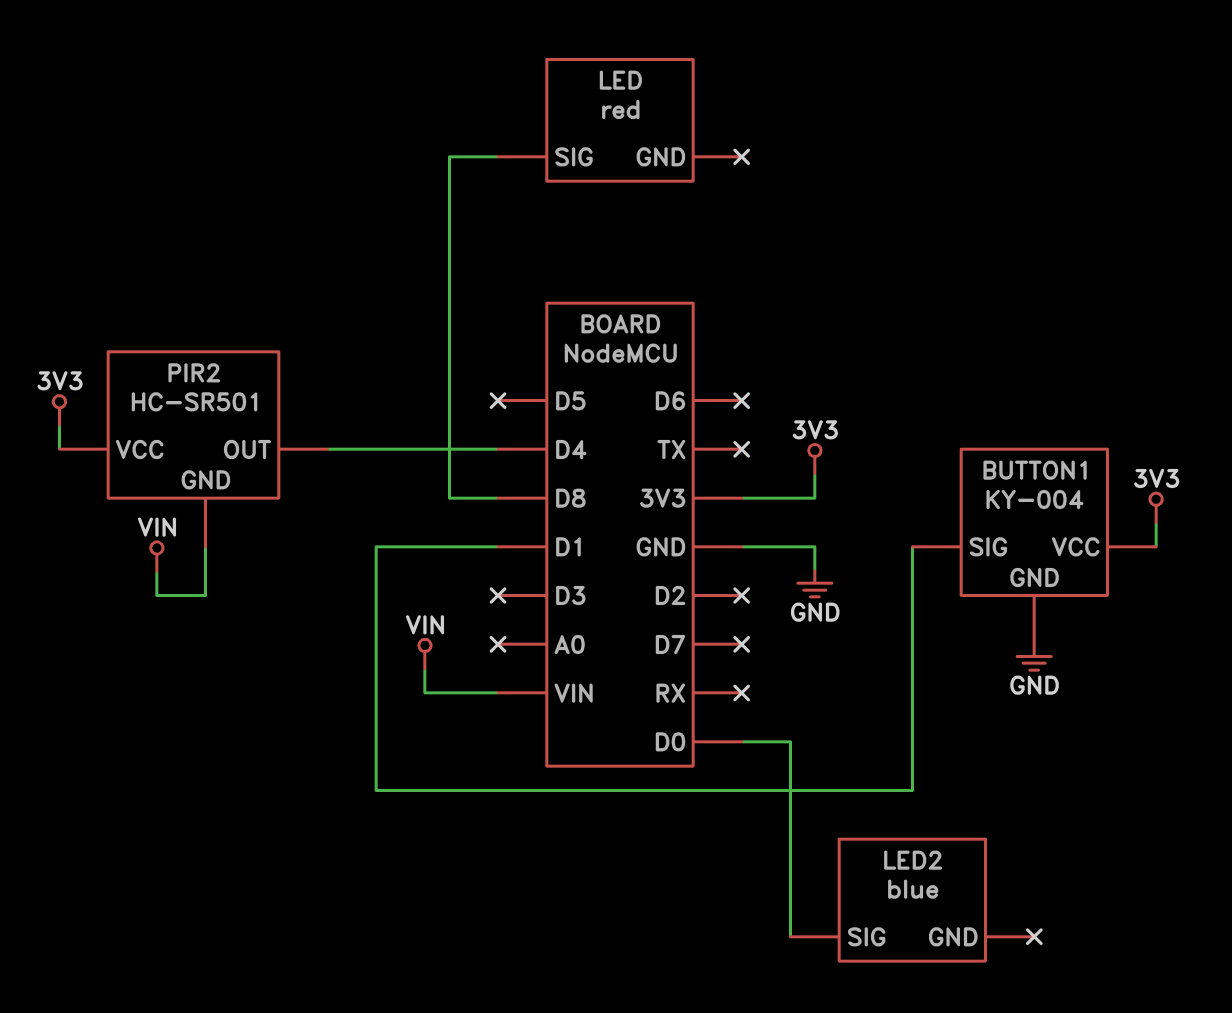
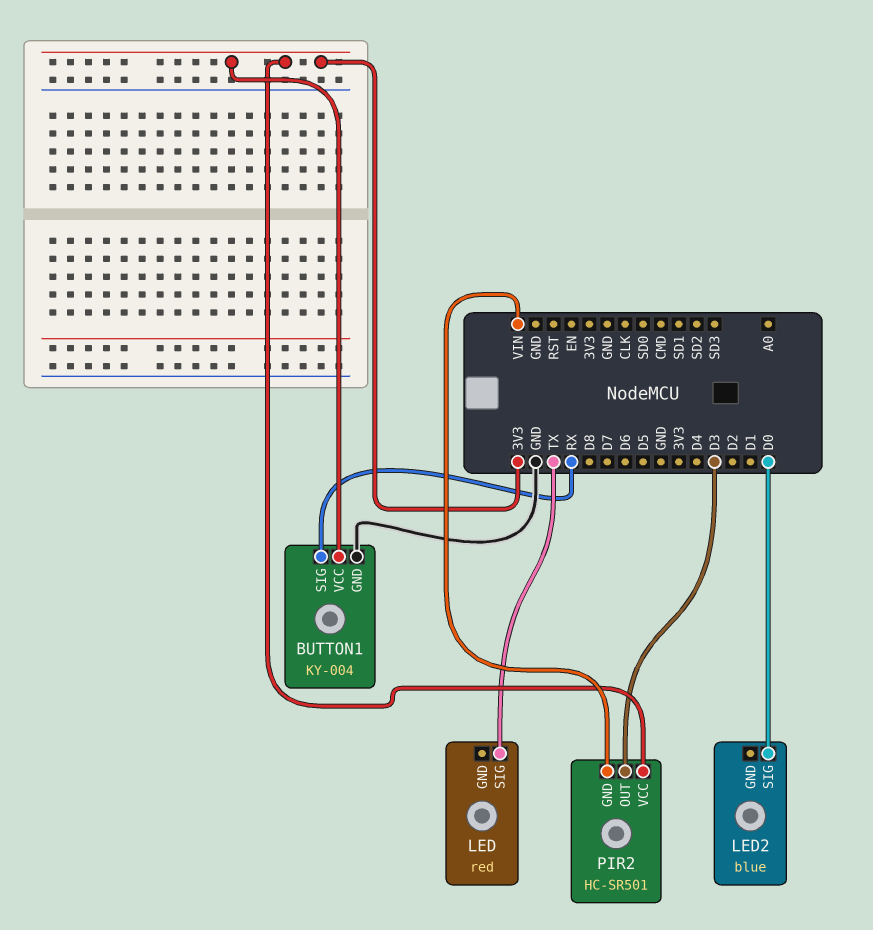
BUTTON1 pin SIG: D1 -> RX
LED pin SIG: D8 -> TX
PIR2 pin OUT: D4 -> D3

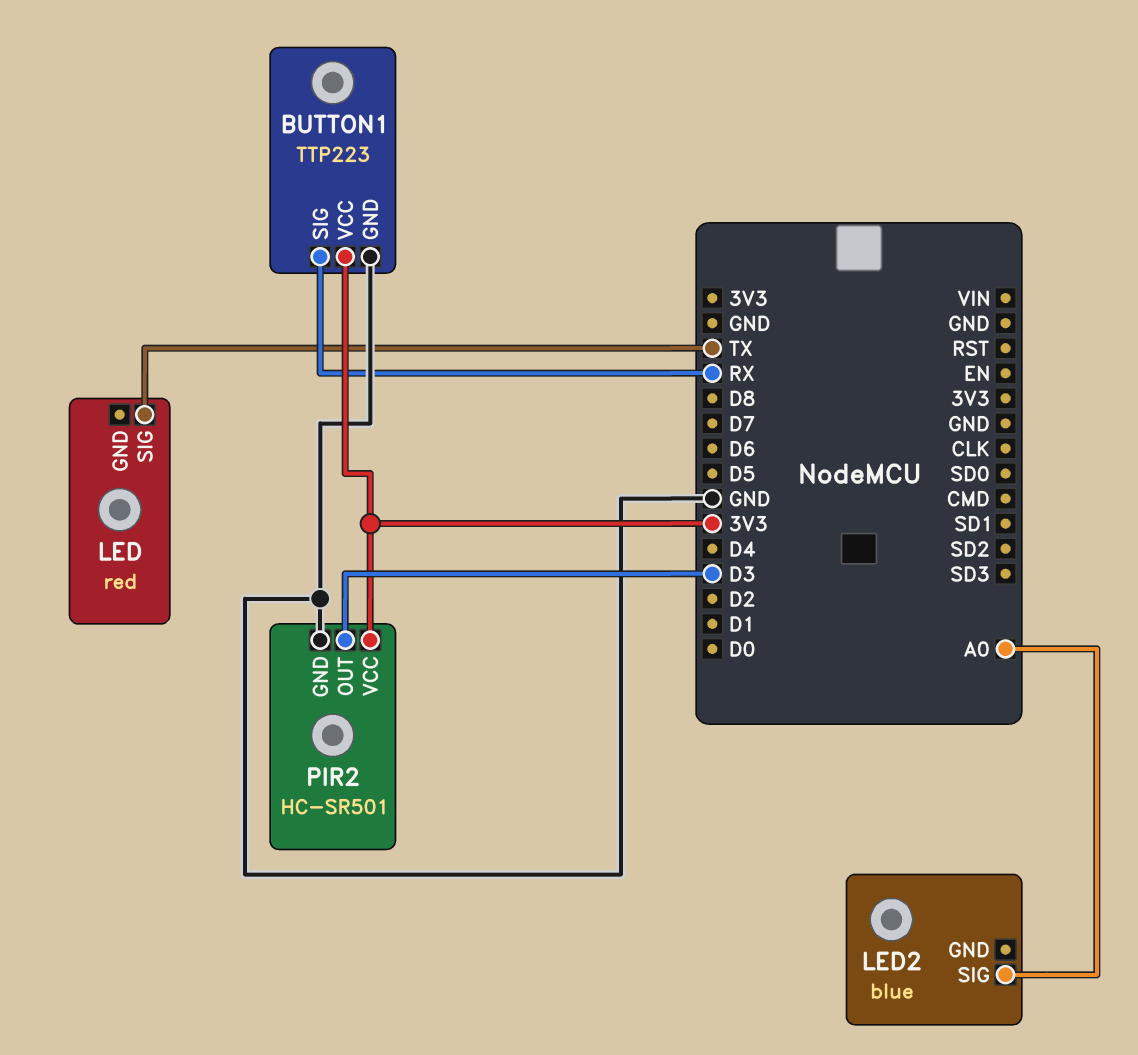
BUTTON1: KY-004 -> TTP223
LED2 pin SIG: D0 -> A0
PIR2 pin GND: VIN -> GND

